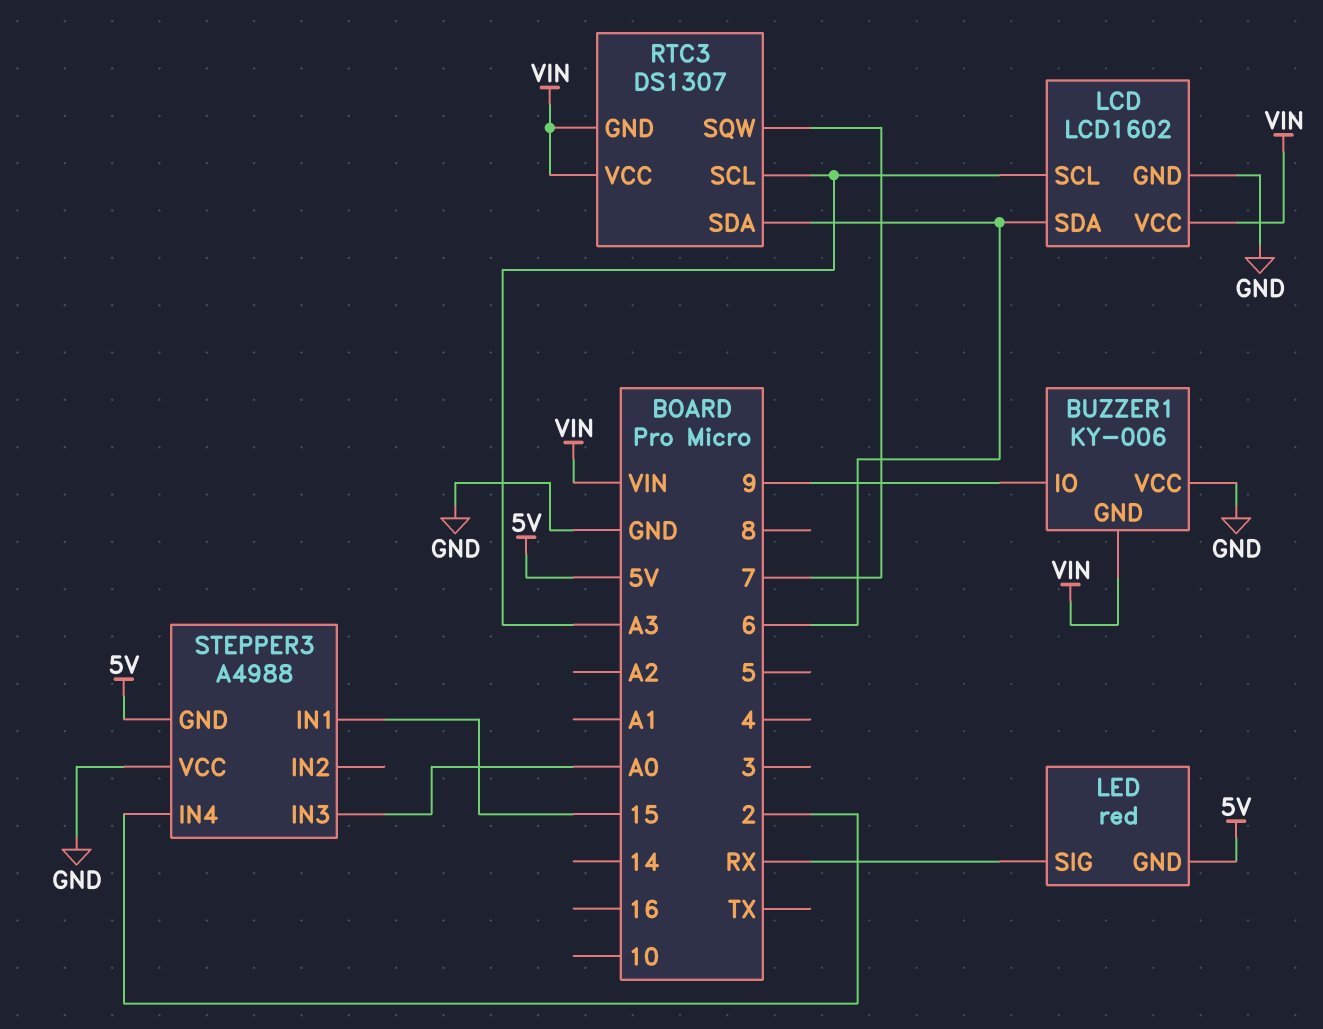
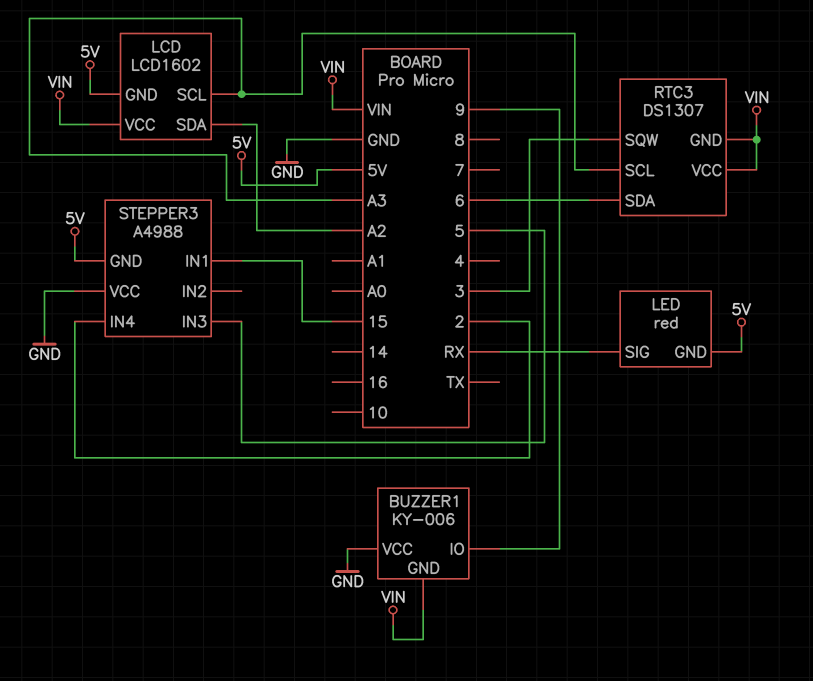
LCD pin GND: GND -> 5V
LCD pin SDA: 6 -> A2
RTC3 pin SQW: 7 -> 3
STEPPER3 pin IN3: A0 -> 5

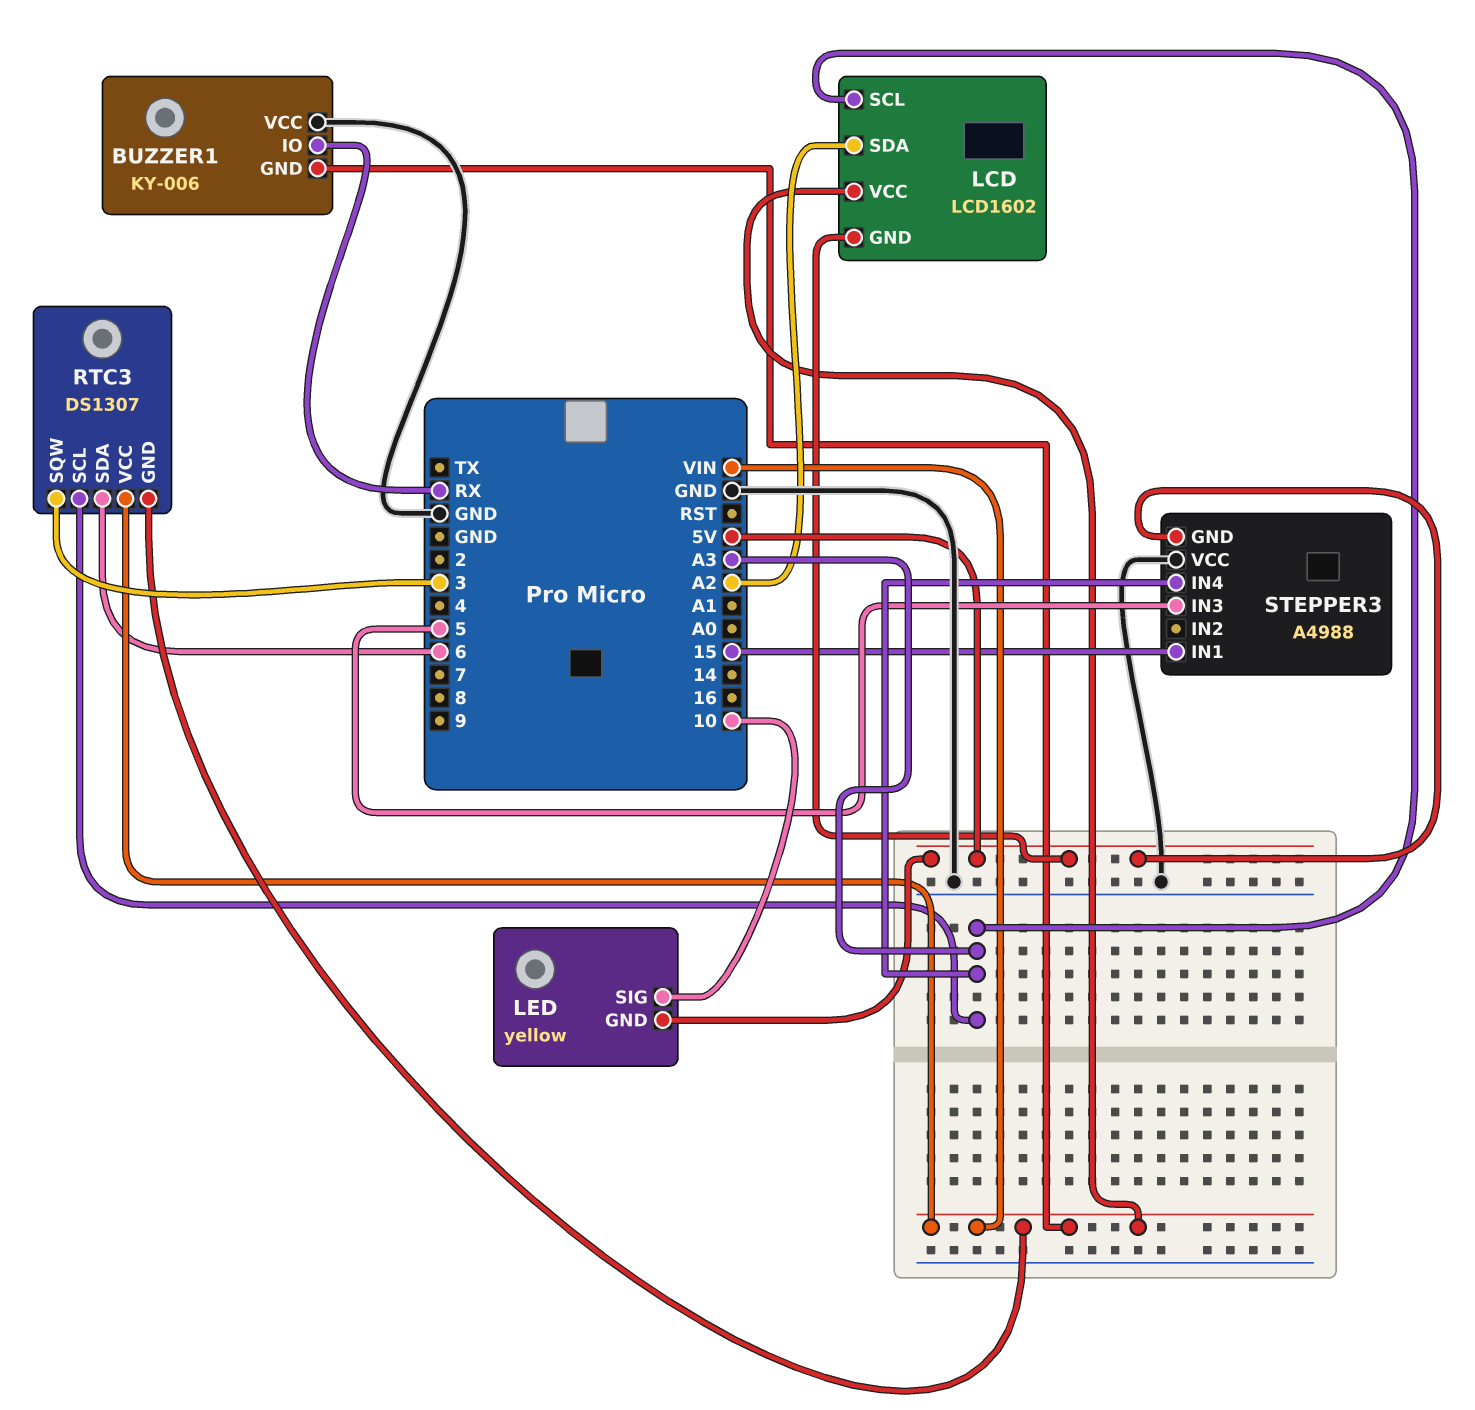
BUZZER1 pin IO: 9 -> RX
LED: red -> yellow
LED pin SIG: RX -> 10
STEPPER3 pin IN4: 2 -> A3

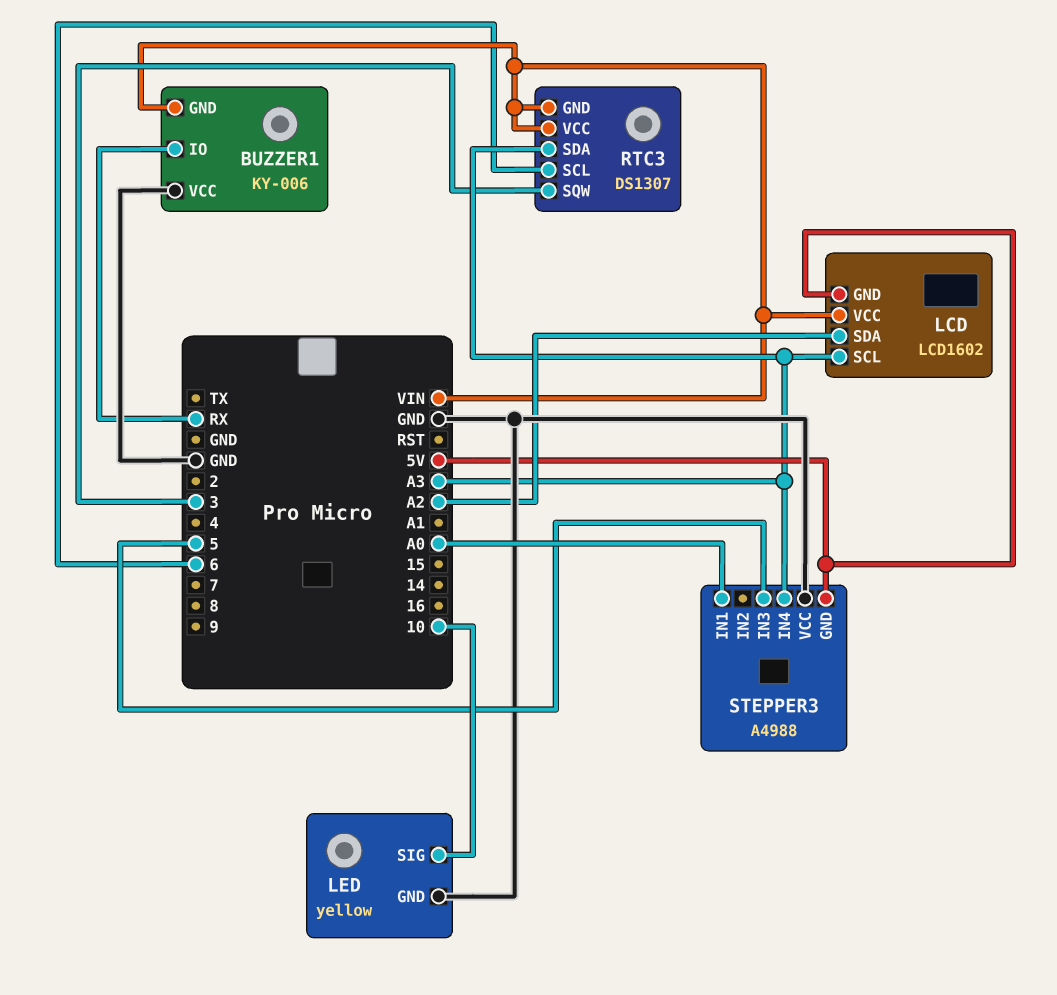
LED pin GND: 5V -> GND
RTC3 pin SCL: A3 -> 6
RTC3 pin SDA: 6 -> A3
STEPPER3 pin IN1: 15 -> A0

